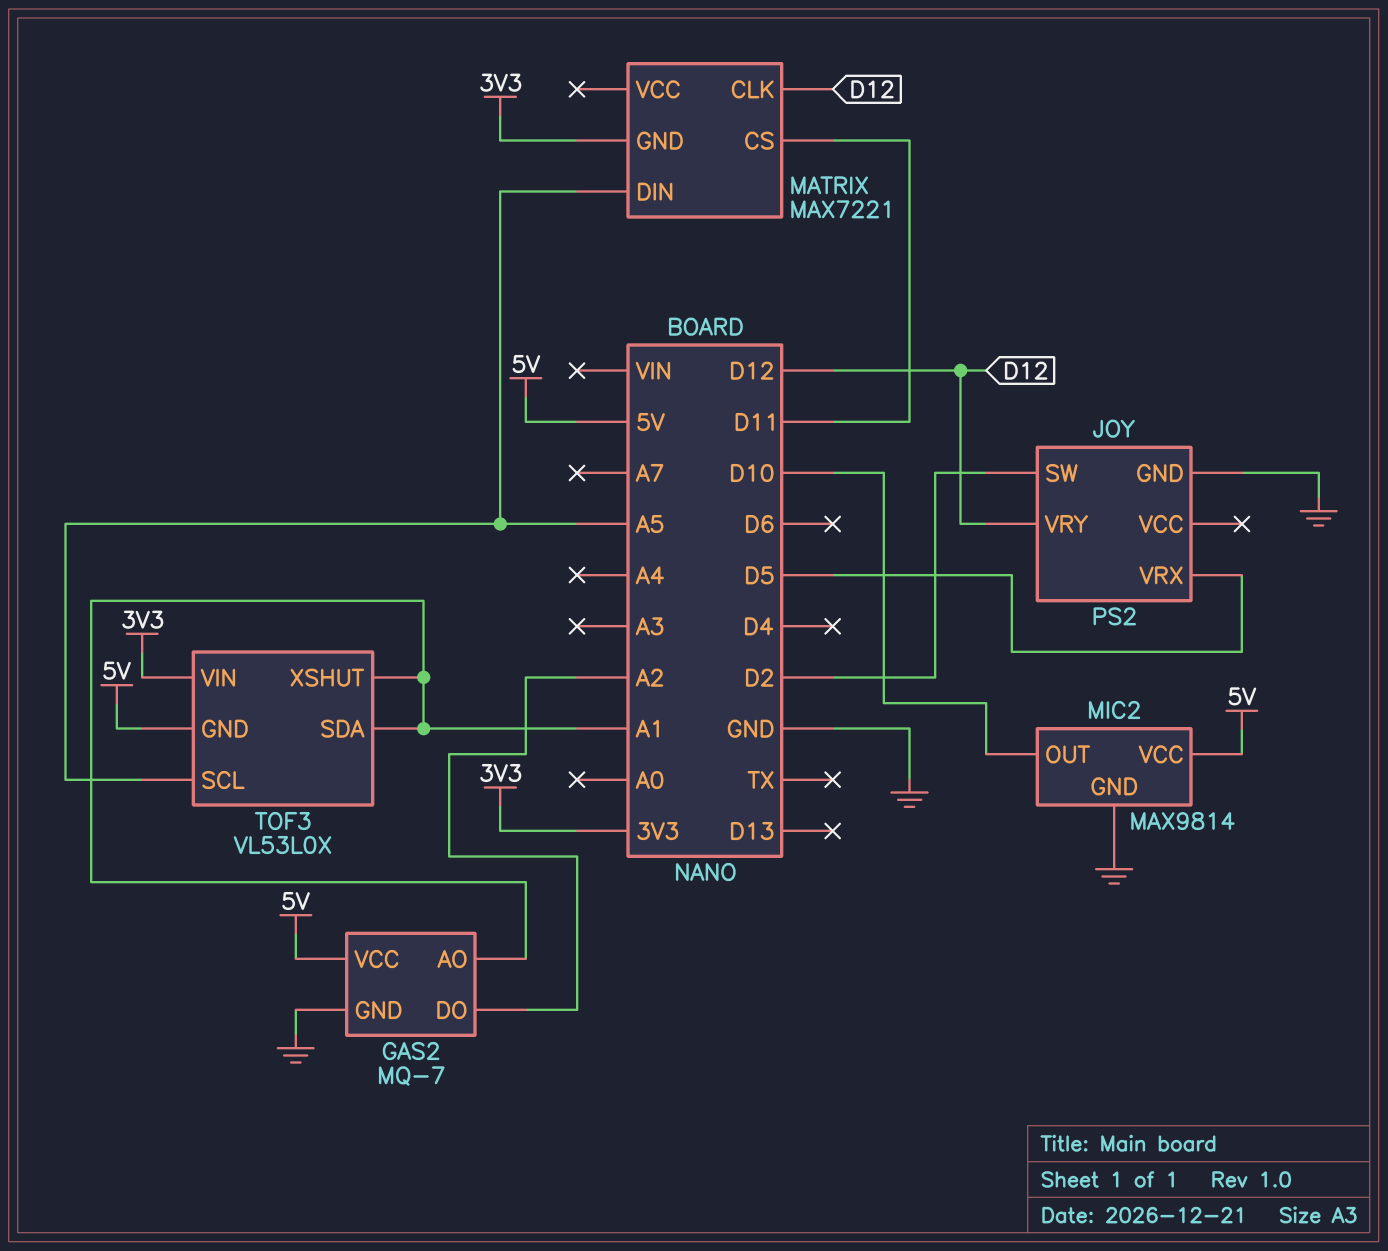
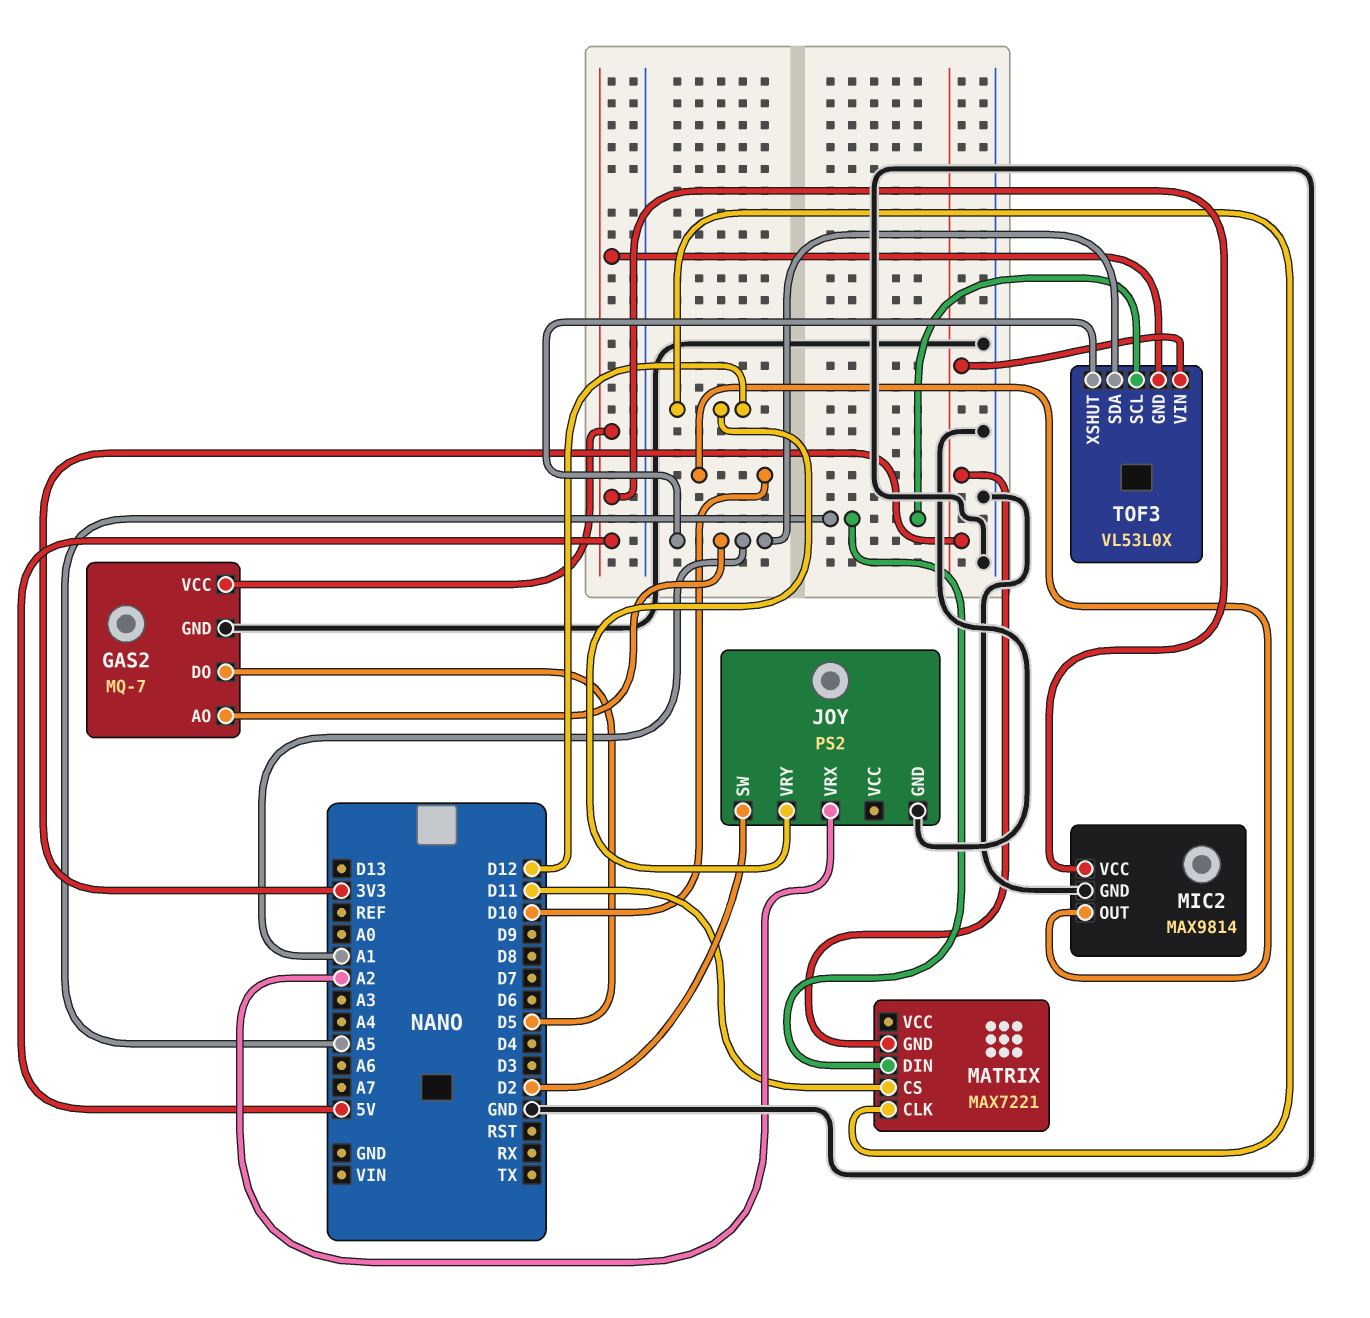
GAS2 pin DO: A2 -> D5
JOY pin VRX: D5 -> A2

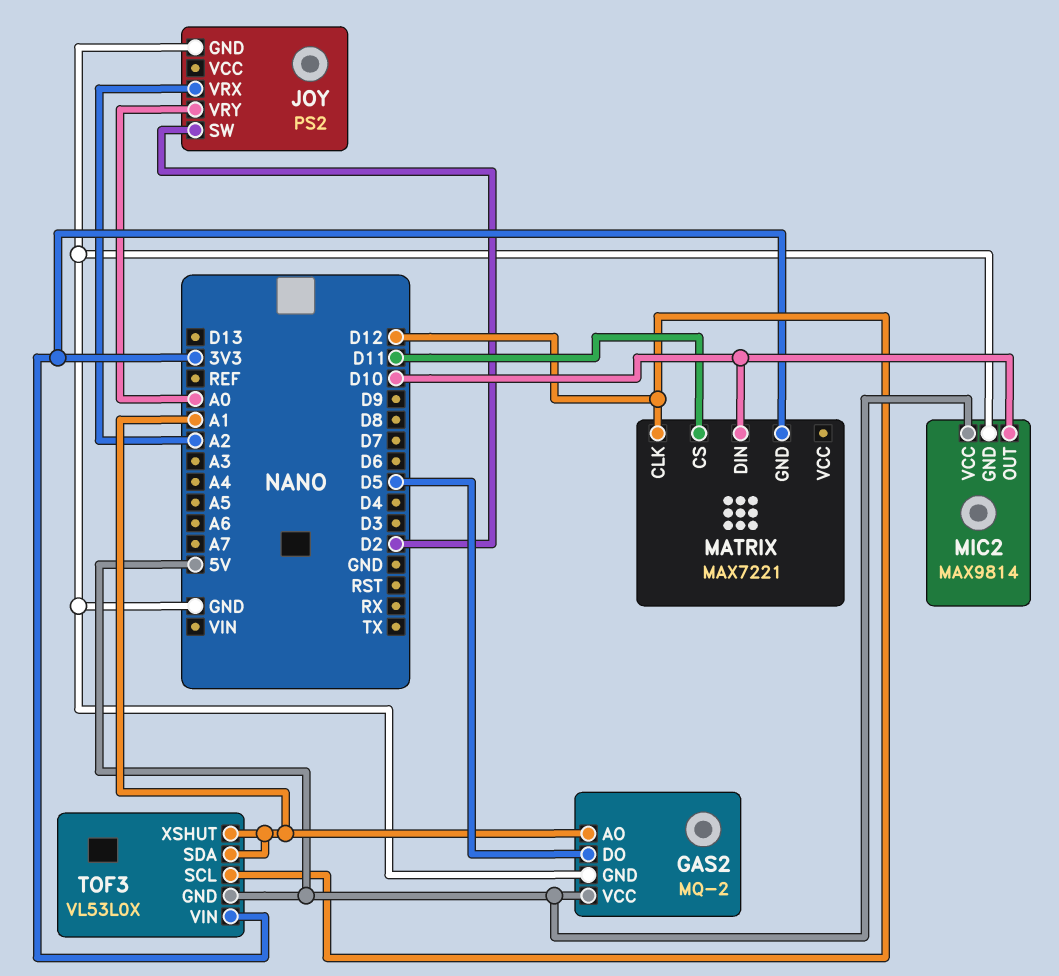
GAS2: MQ-7 -> MQ-2
JOY pin VRY: D12 -> A0
MATRIX pin DIN: A5 -> D10
TOF3 pin SCL: A5 -> D12

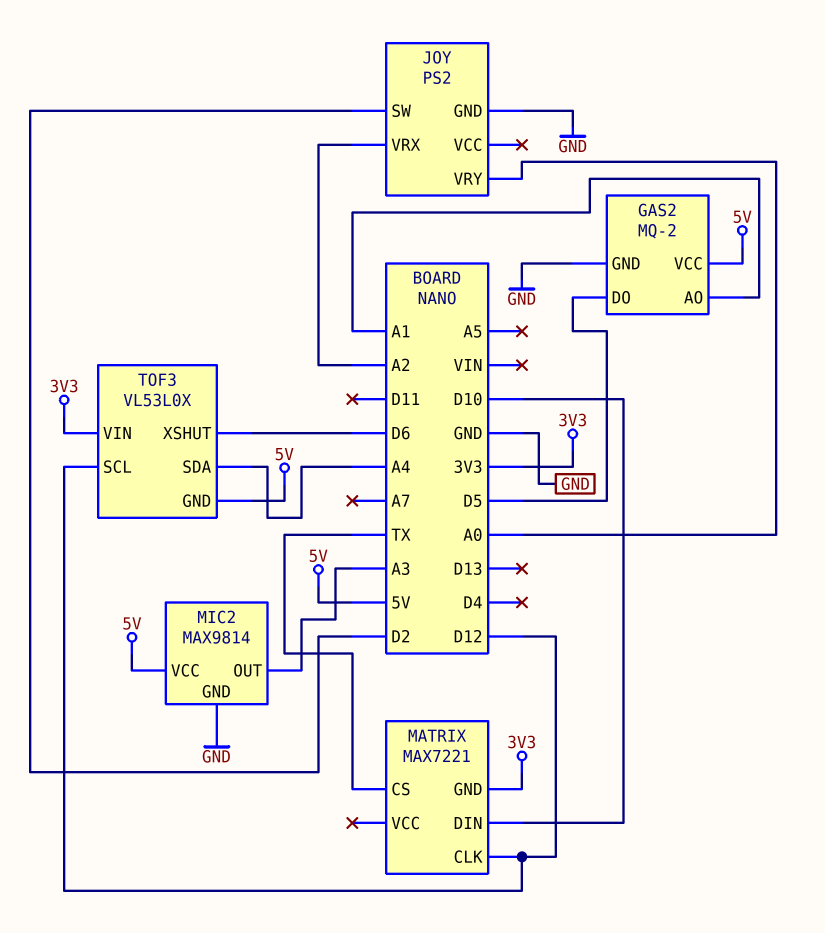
MATRIX pin CS: D11 -> TX
MIC2 pin OUT: D10 -> A3
TOF3 pin SDA: A1 -> A4
TOF3 pin XSHUT: A1 -> D6

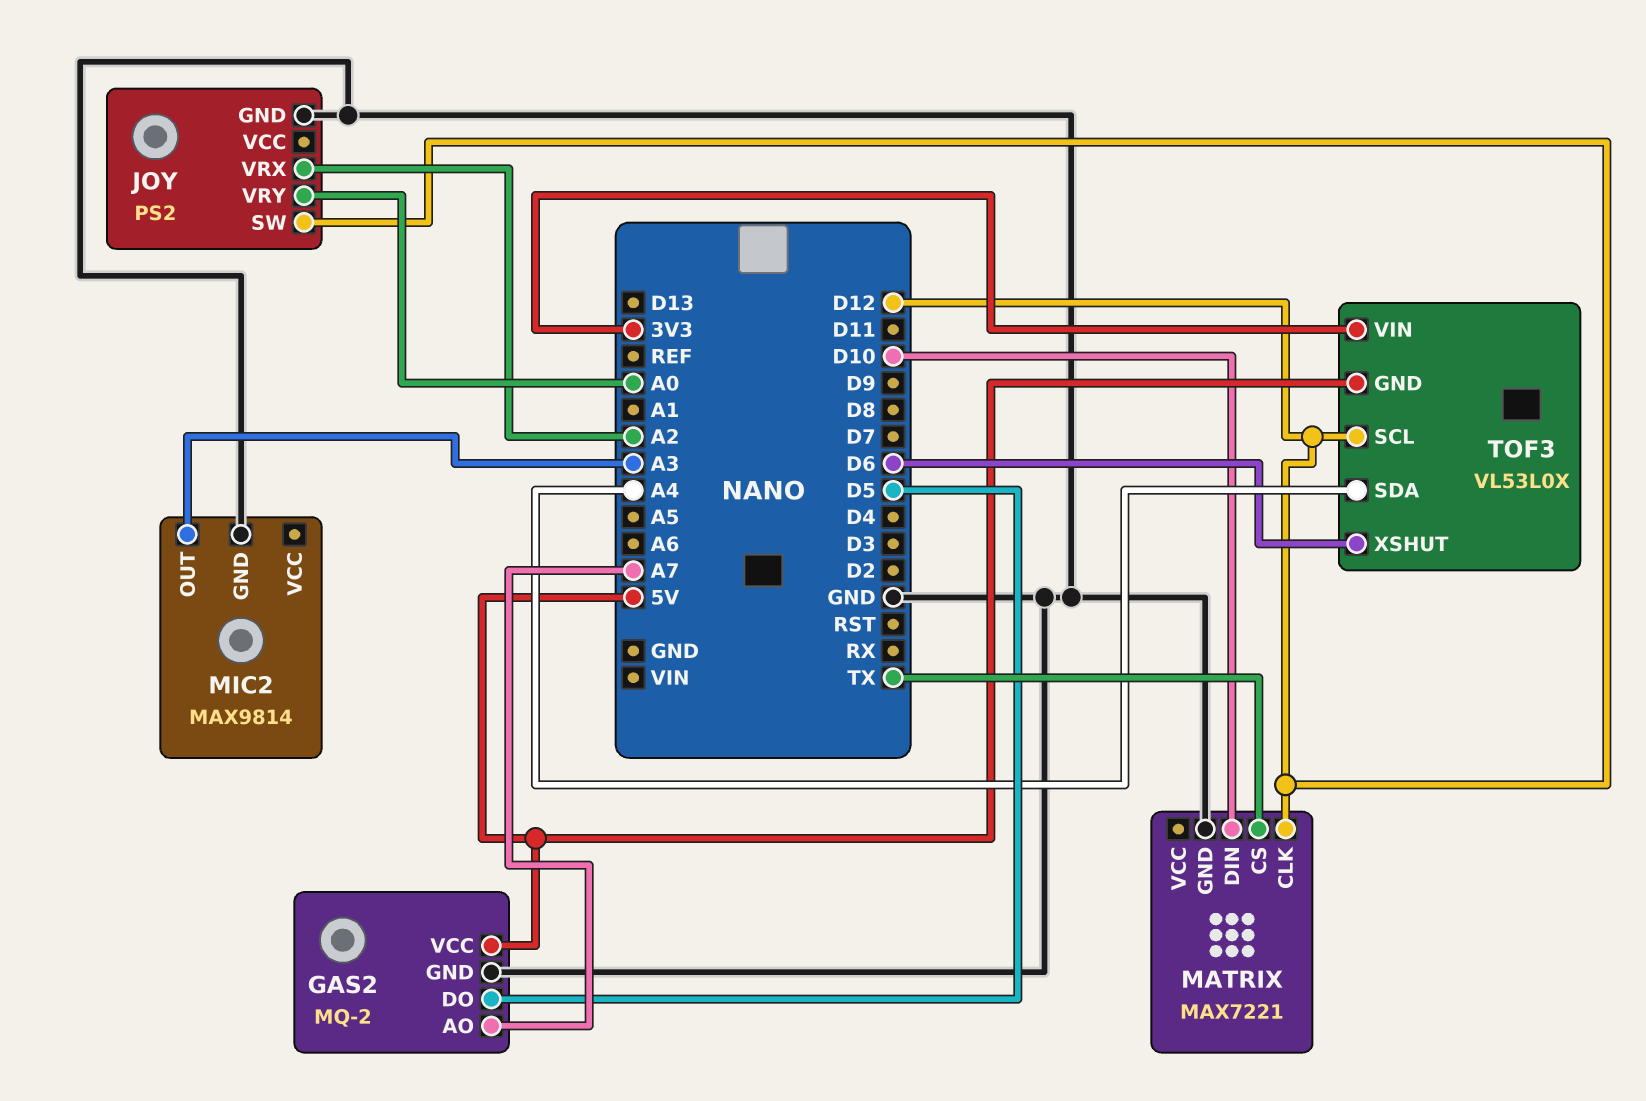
GAS2 pin AO: A1 -> A7
JOY pin SW: D2 -> D12
MATRIX pin GND: 3V3 -> GND
MIC2 pin VCC: 5V -> none

